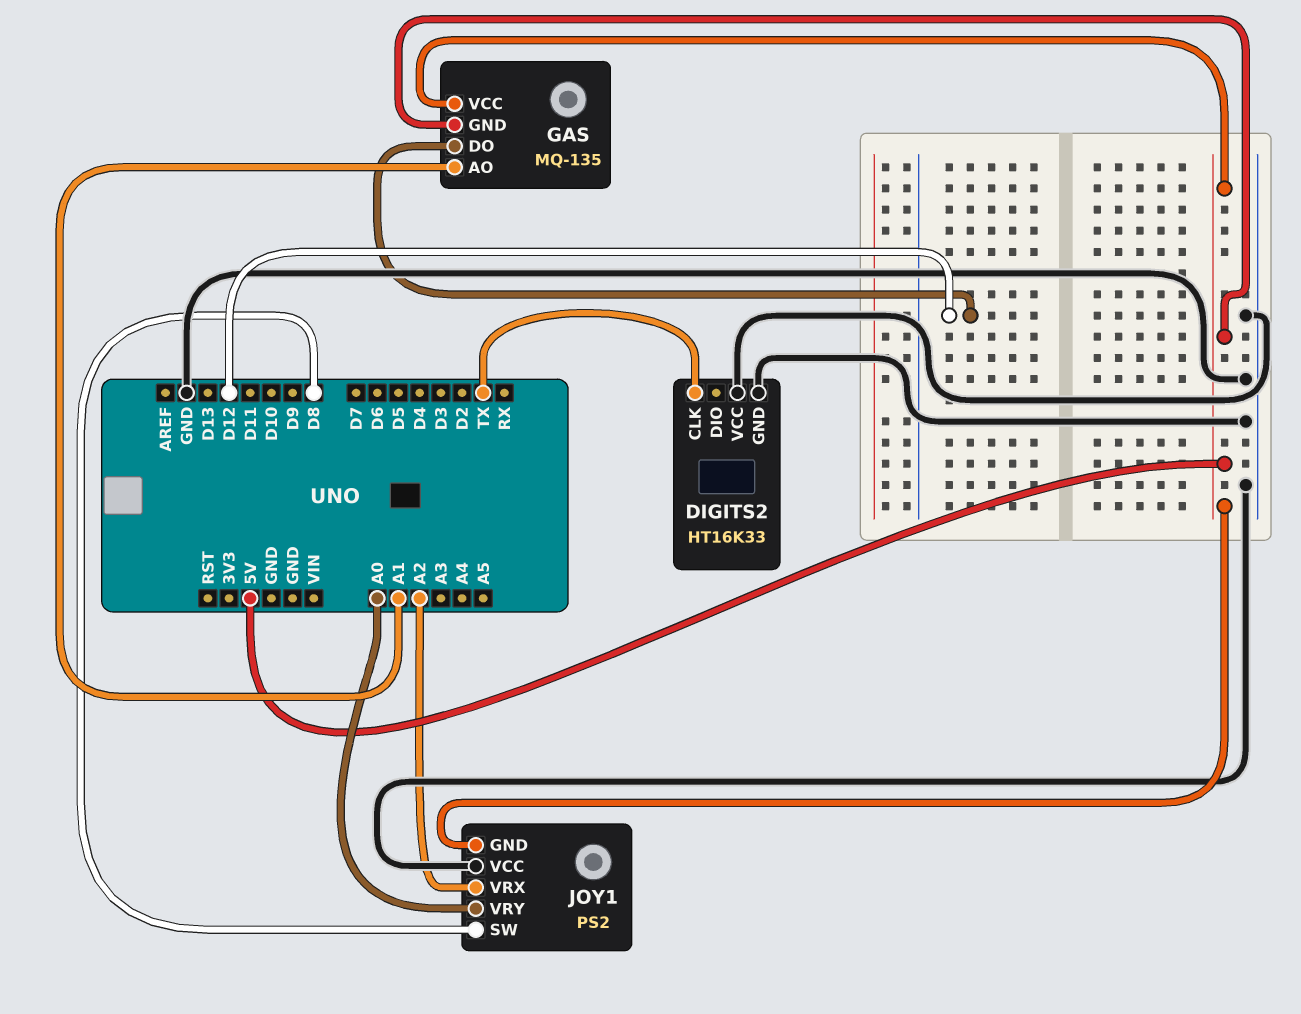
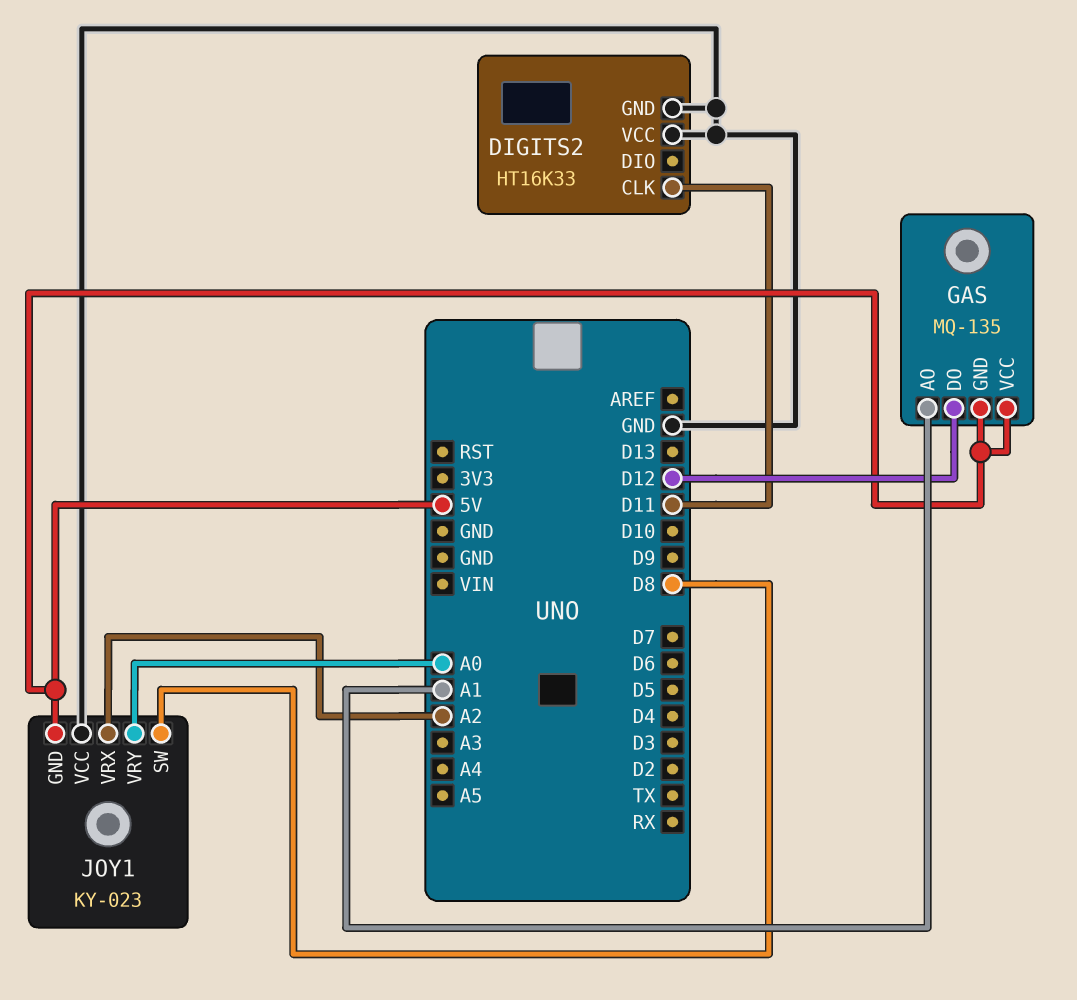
DIGITS2 pin CLK: TX -> D11
JOY1: PS2 -> KY-023

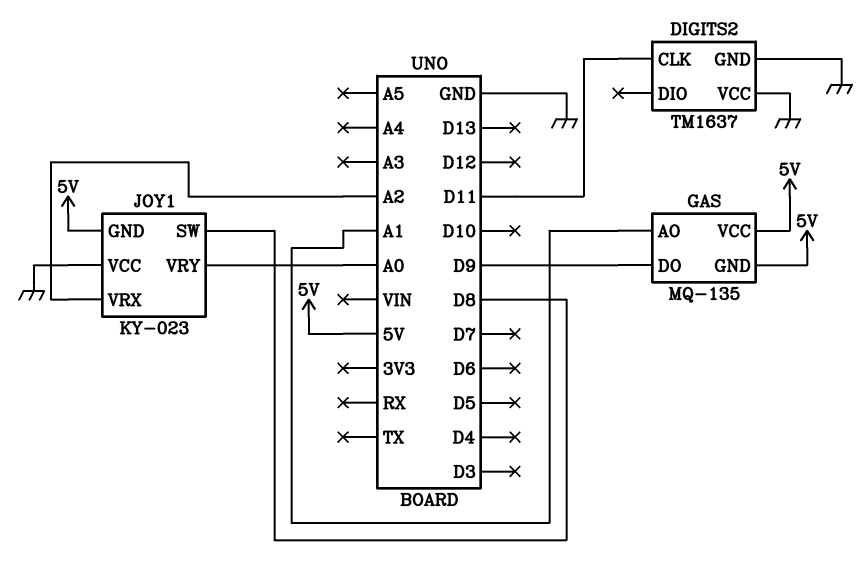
DIGITS2: HT16K33 -> TM1637
GAS pin DO: D12 -> D9

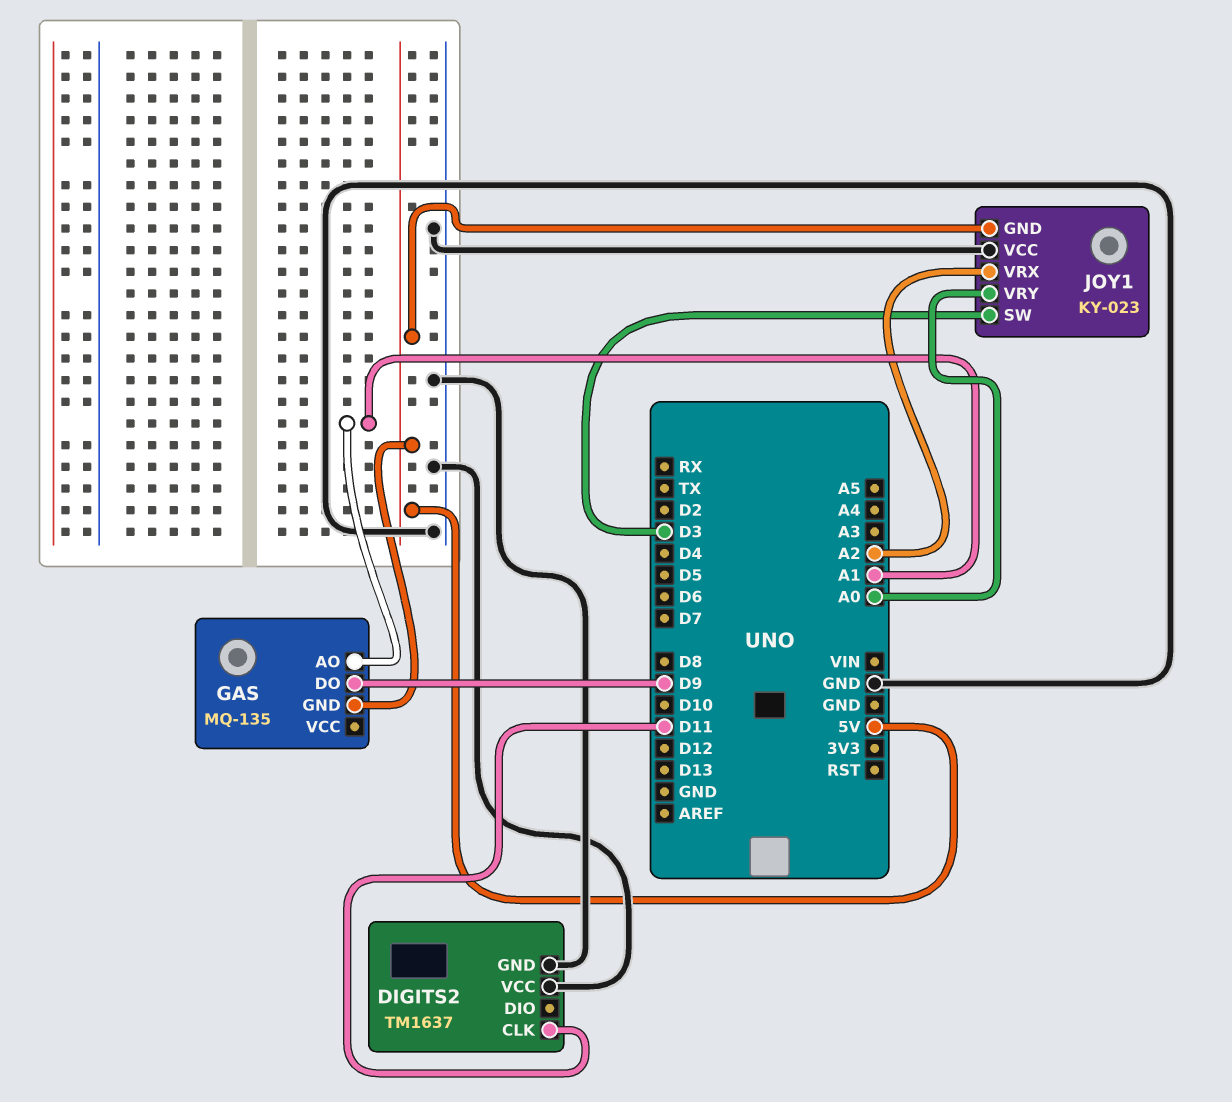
GAS pin VCC: 5V -> none
JOY1 pin SW: D8 -> D3

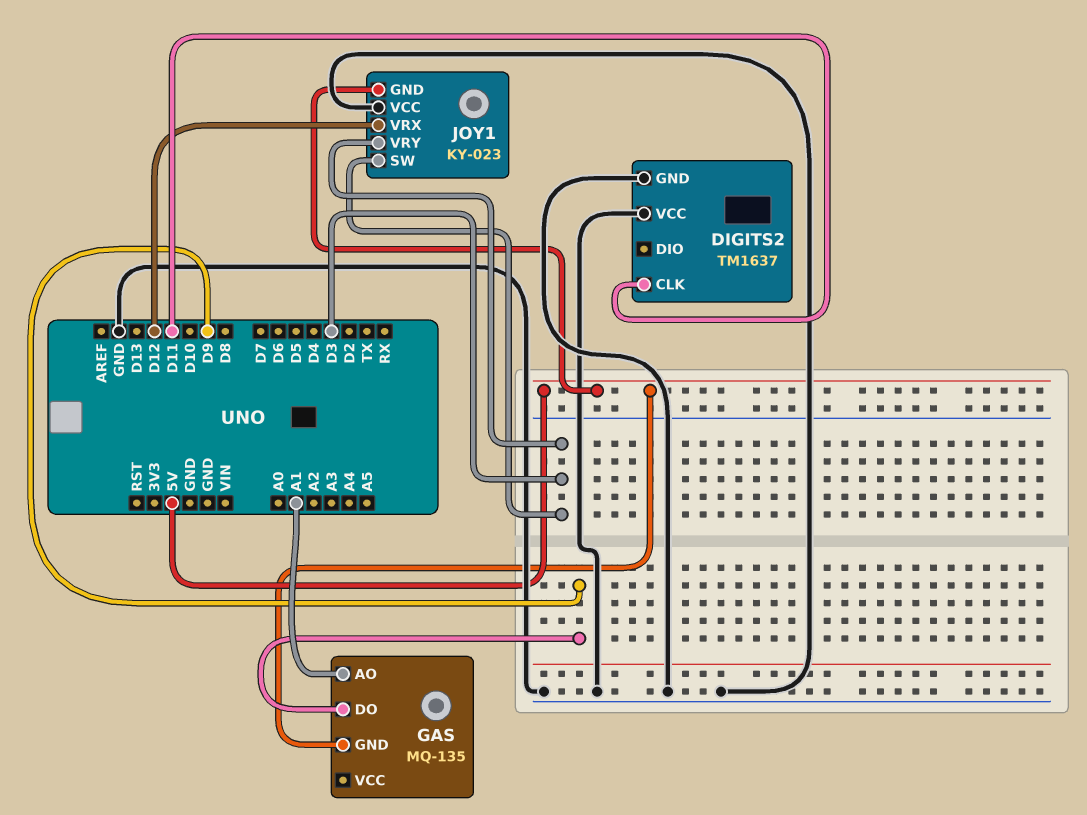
JOY1 pin VRX: A2 -> D12
JOY1 pin VRY: A0 -> D3

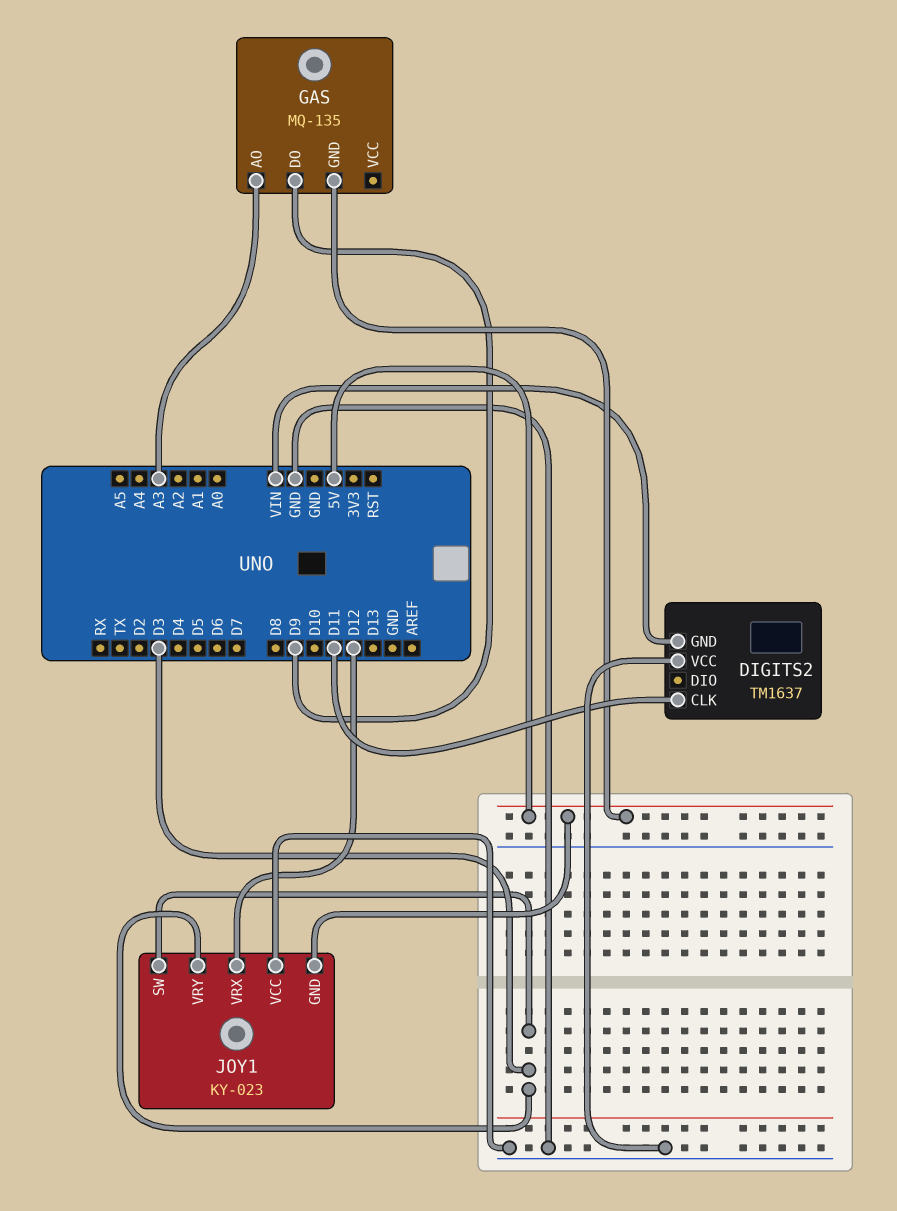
DIGITS2 pin GND: GND -> VIN
GAS pin AO: A1 -> A3

